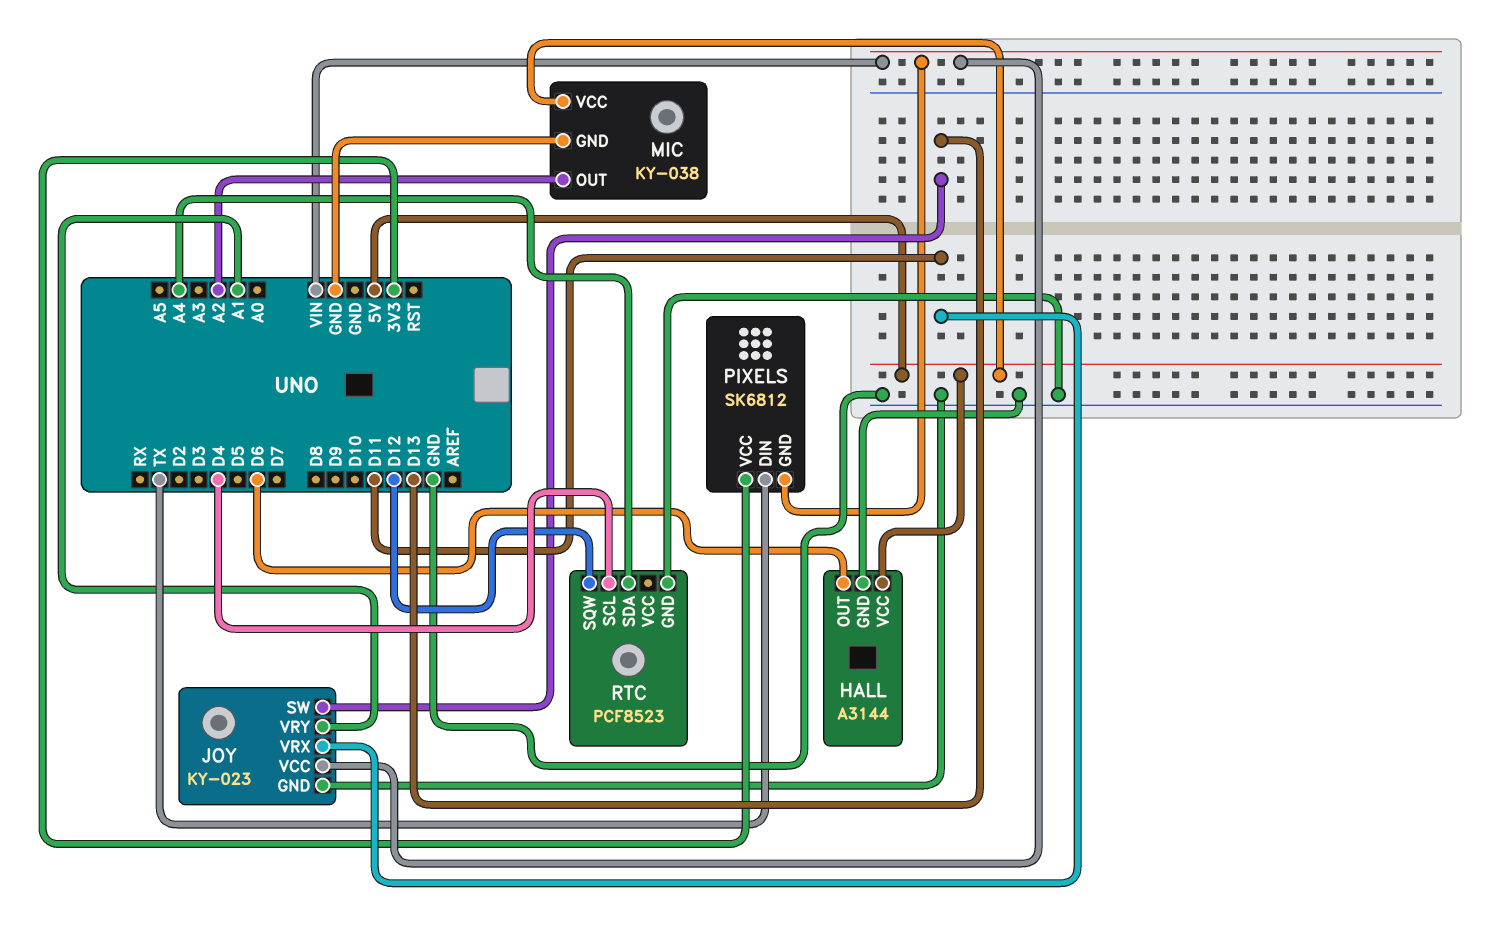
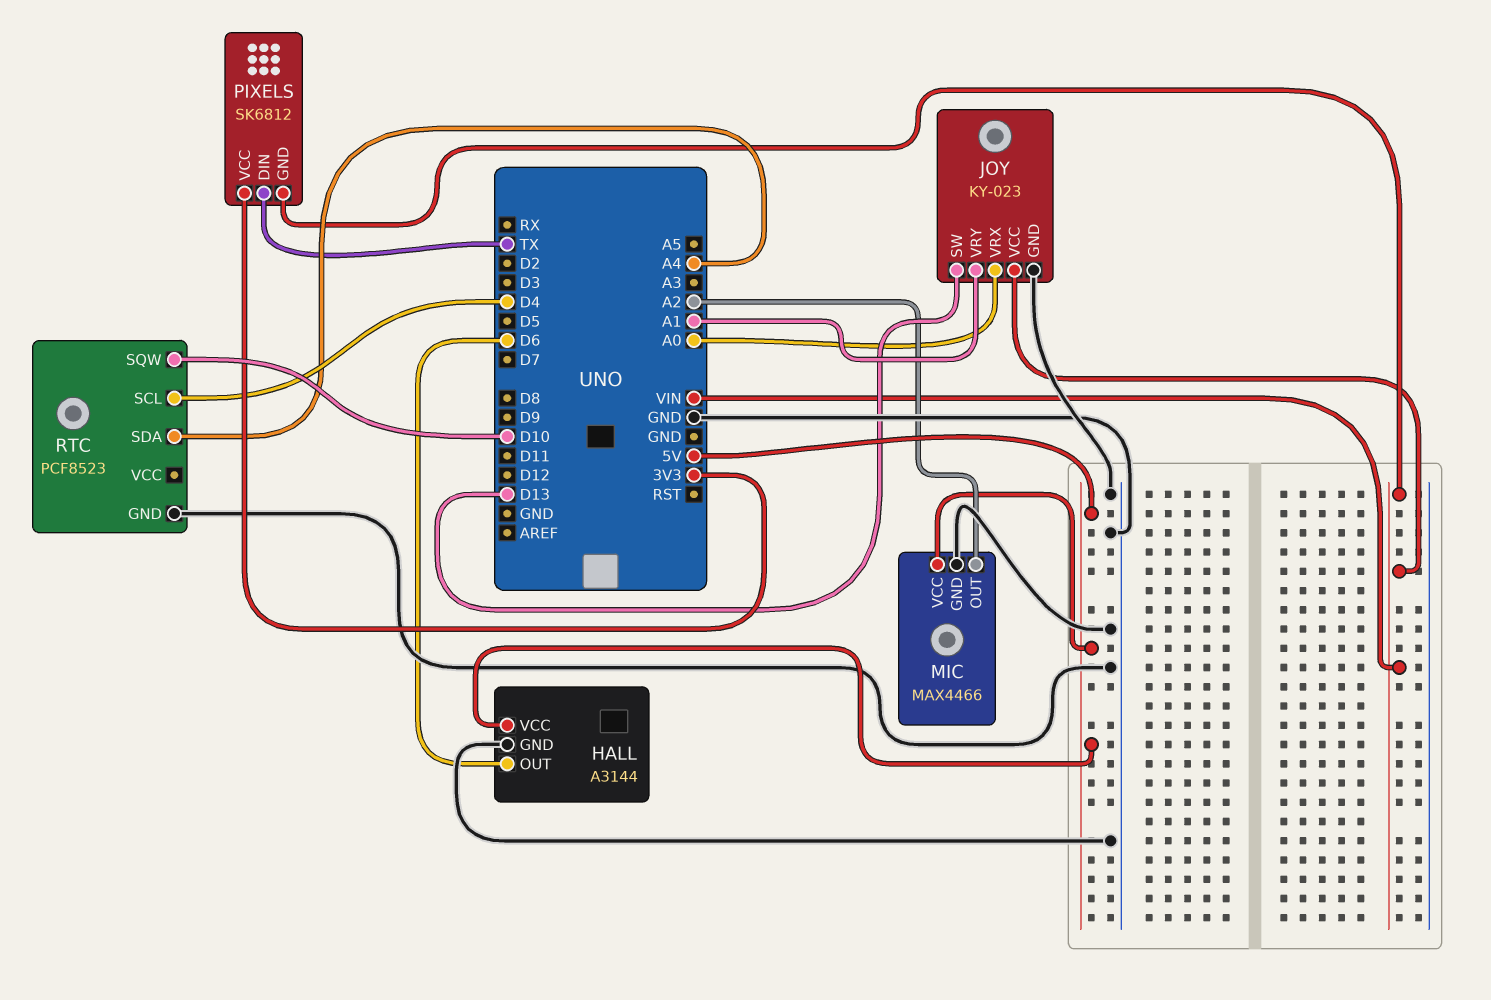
JOY pin VRX: D11 -> A0
MIC: KY-038 -> MAX4466
RTC pin SQW: D12 -> D10

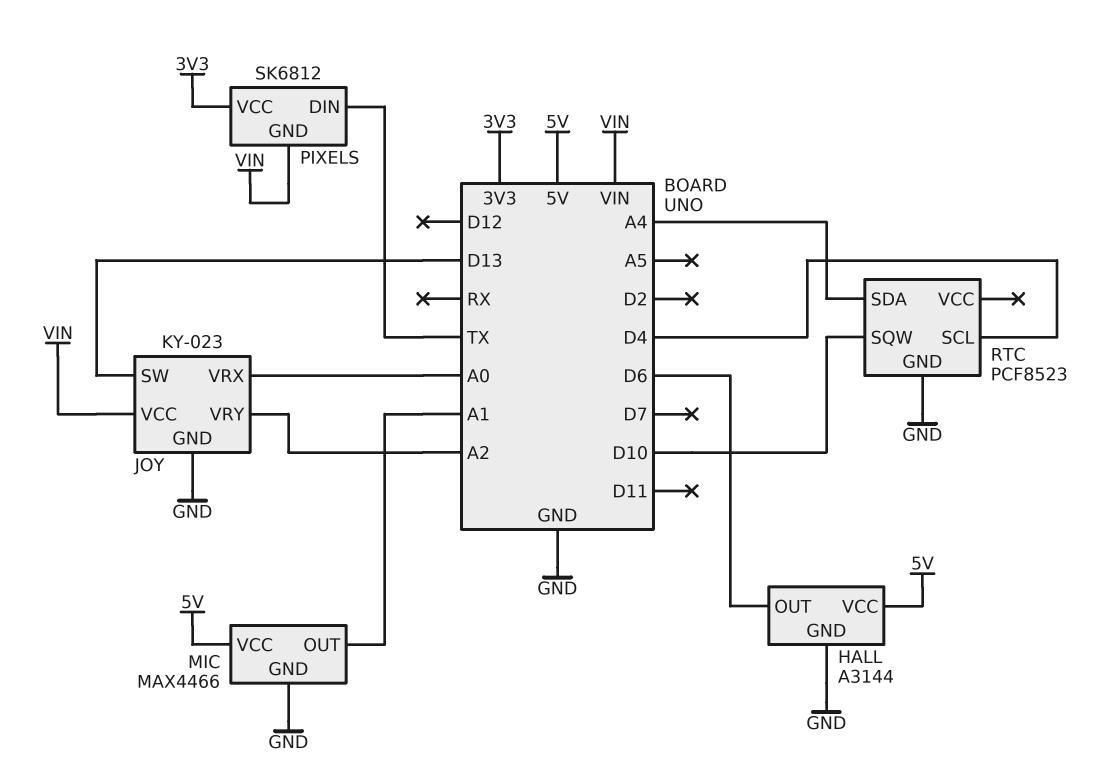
JOY pin VRY: A1 -> A2
MIC pin OUT: A2 -> A1

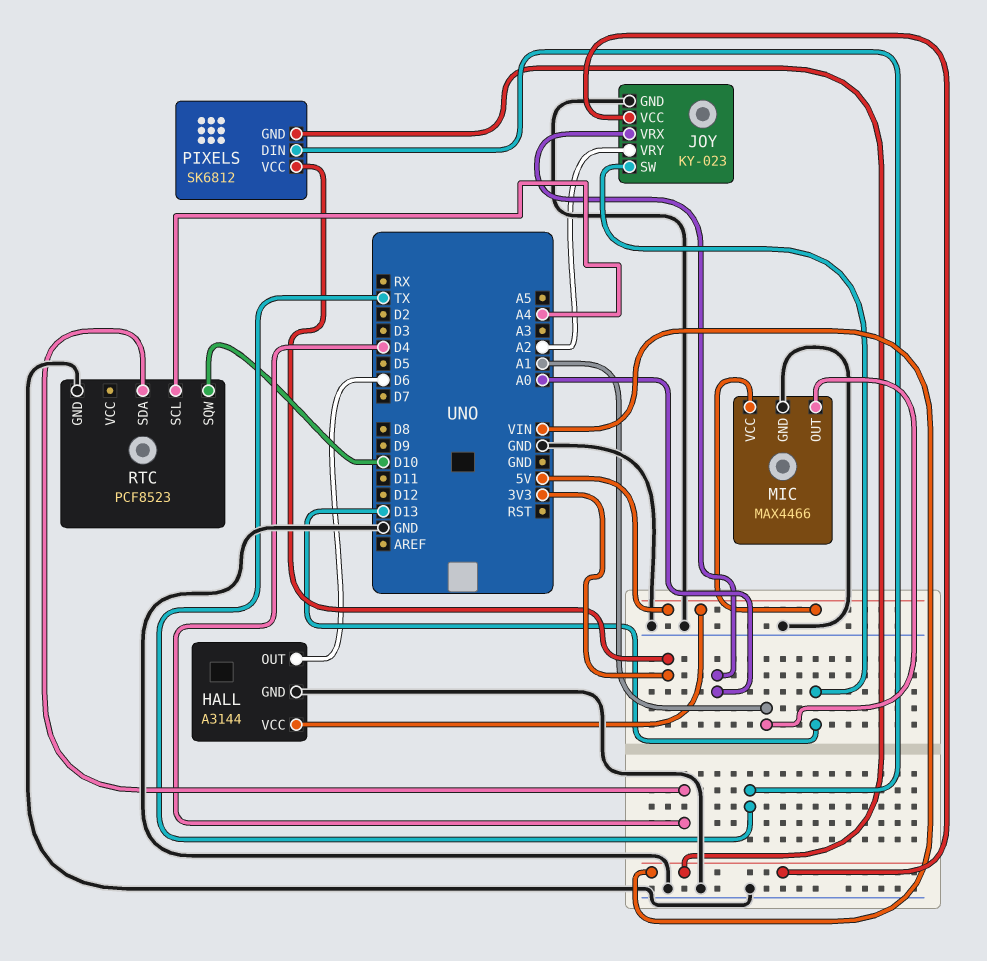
RTC pin SCL: D4 -> A4
RTC pin SDA: A4 -> D4

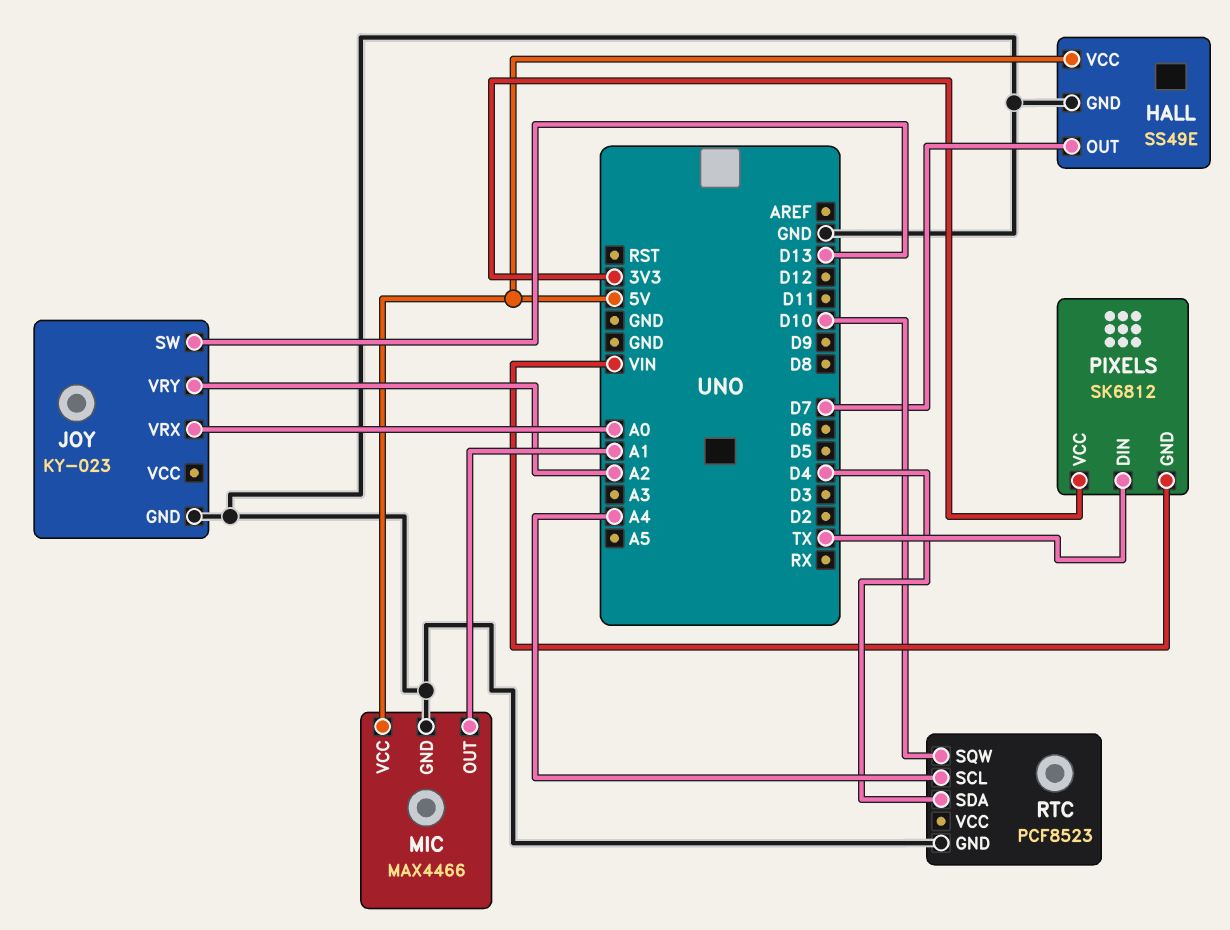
HALL: A3144 -> SS49E
HALL pin OUT: D6 -> D7
JOY pin VCC: VIN -> none

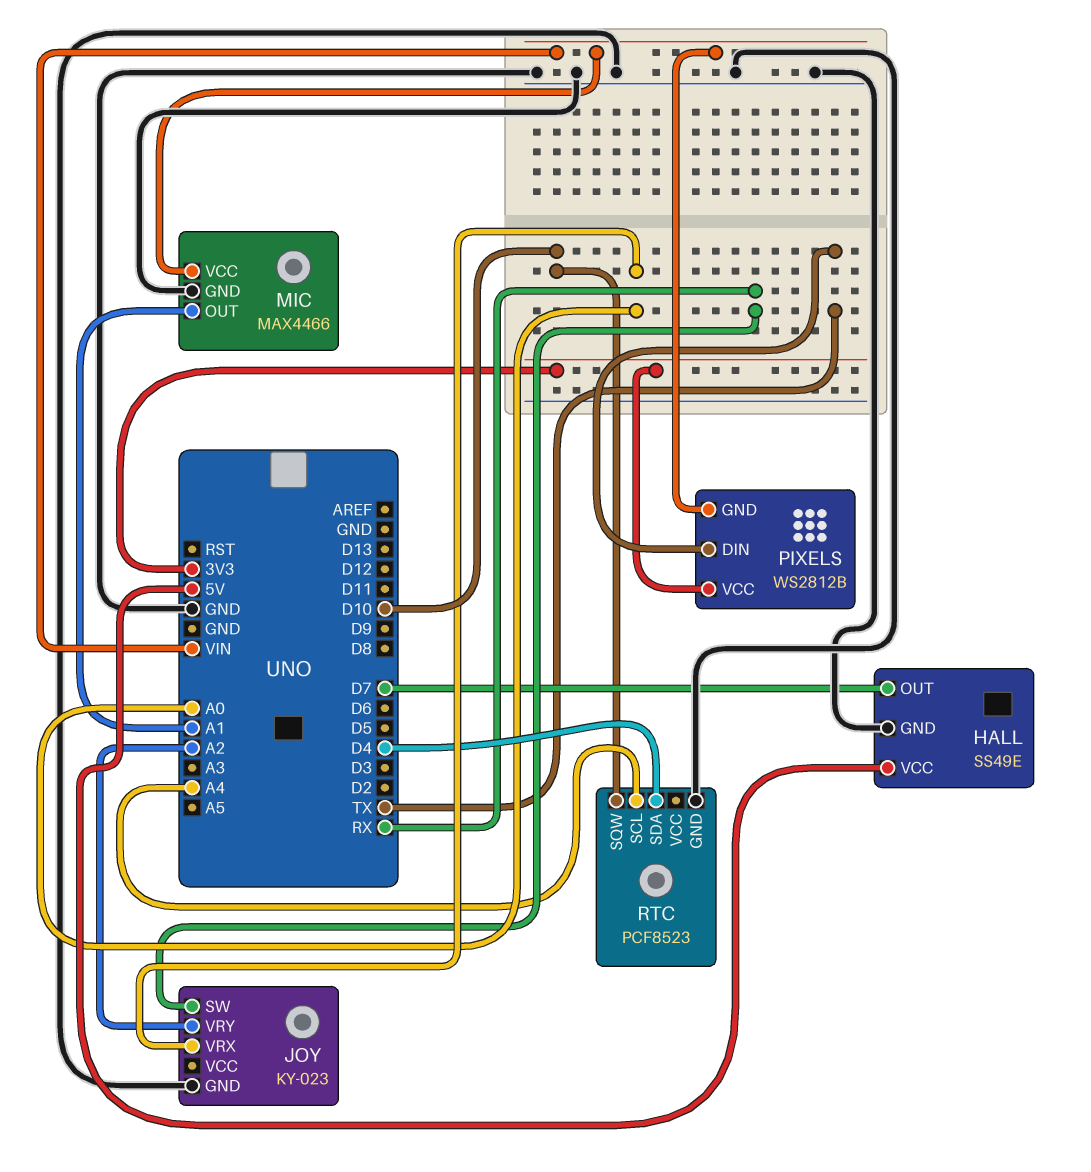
JOY pin SW: D13 -> RX
MIC pin VCC: 5V -> VIN
PIXELS: SK6812 -> WS2812B

